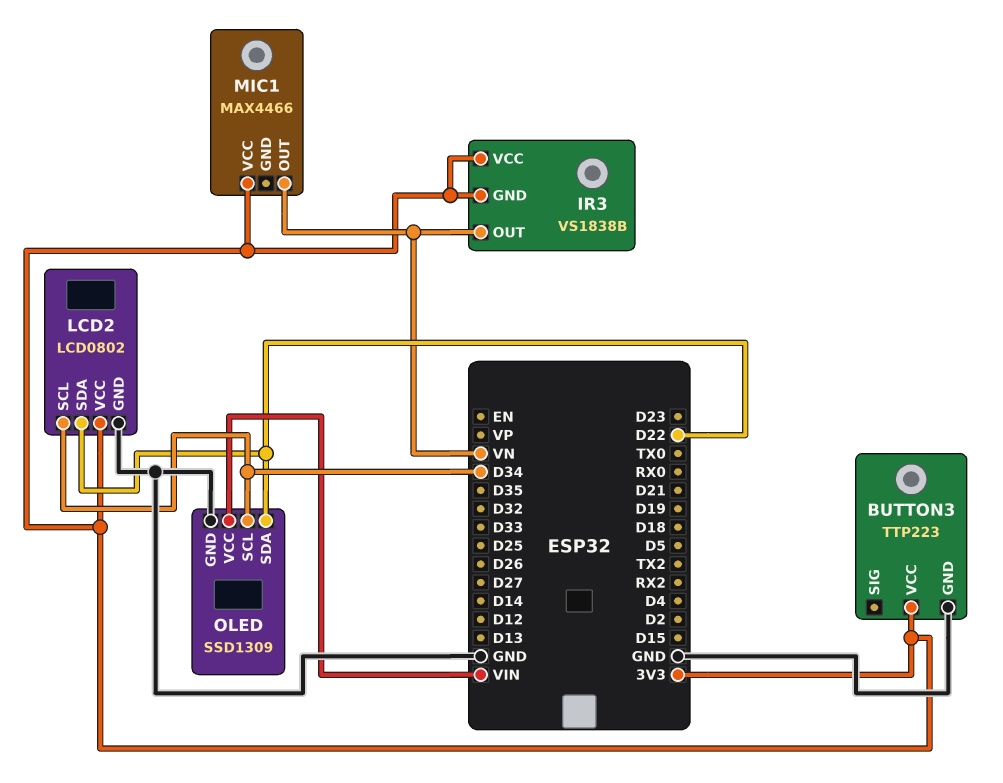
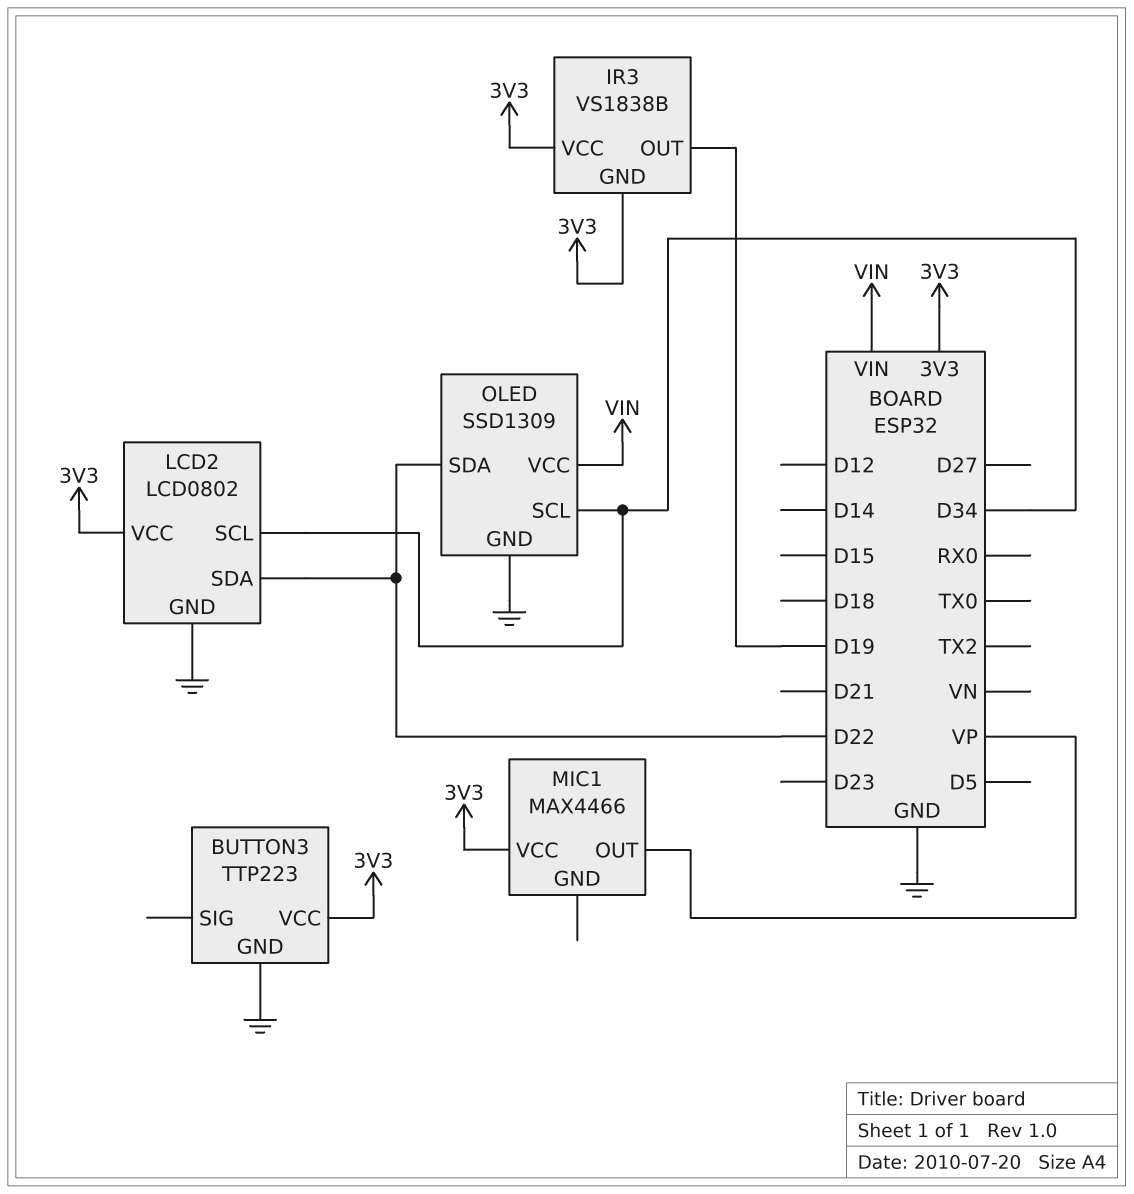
IR3 pin OUT: VN -> D19
MIC1 pin OUT: VN -> VP

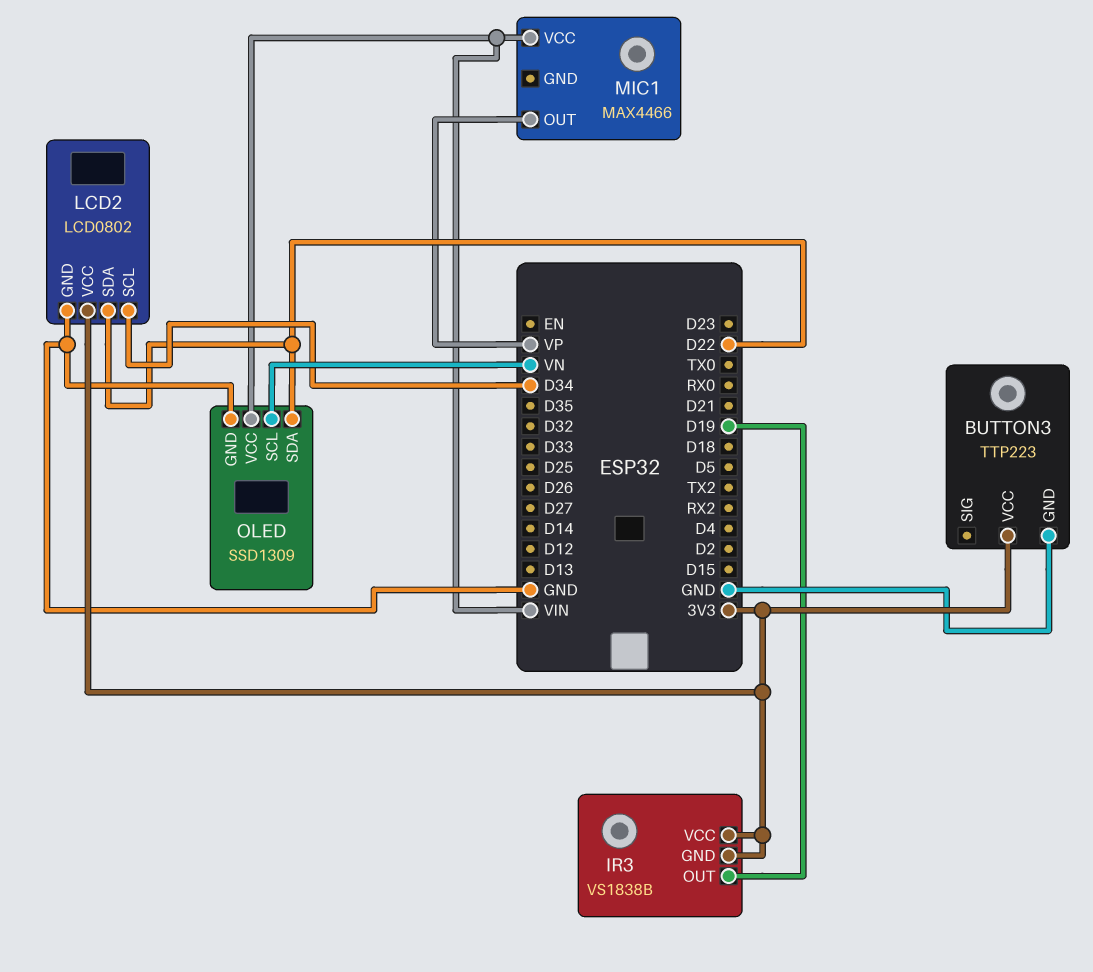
MIC1 pin VCC: 3V3 -> VIN
OLED pin SCL: D34 -> VN

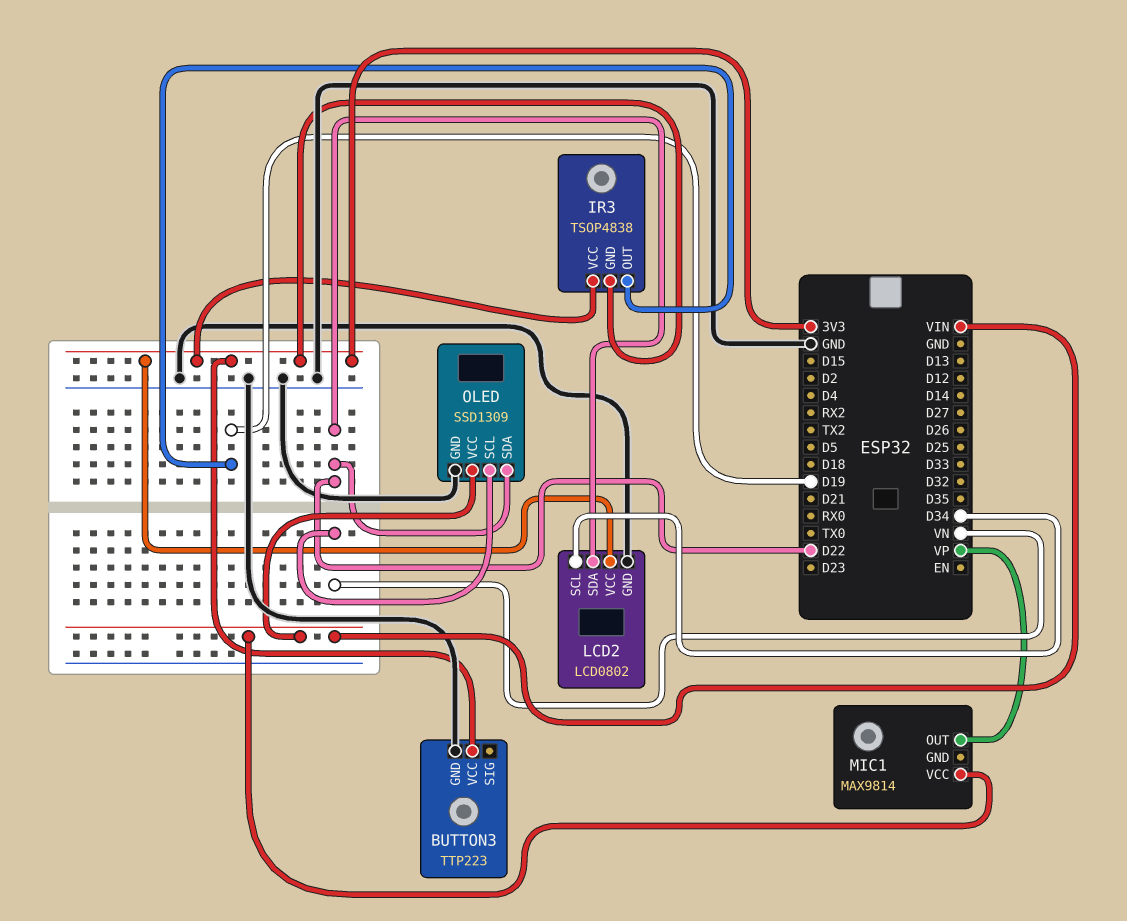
IR3: VS1838B -> TSOP4838
MIC1: MAX4466 -> MAX9814

